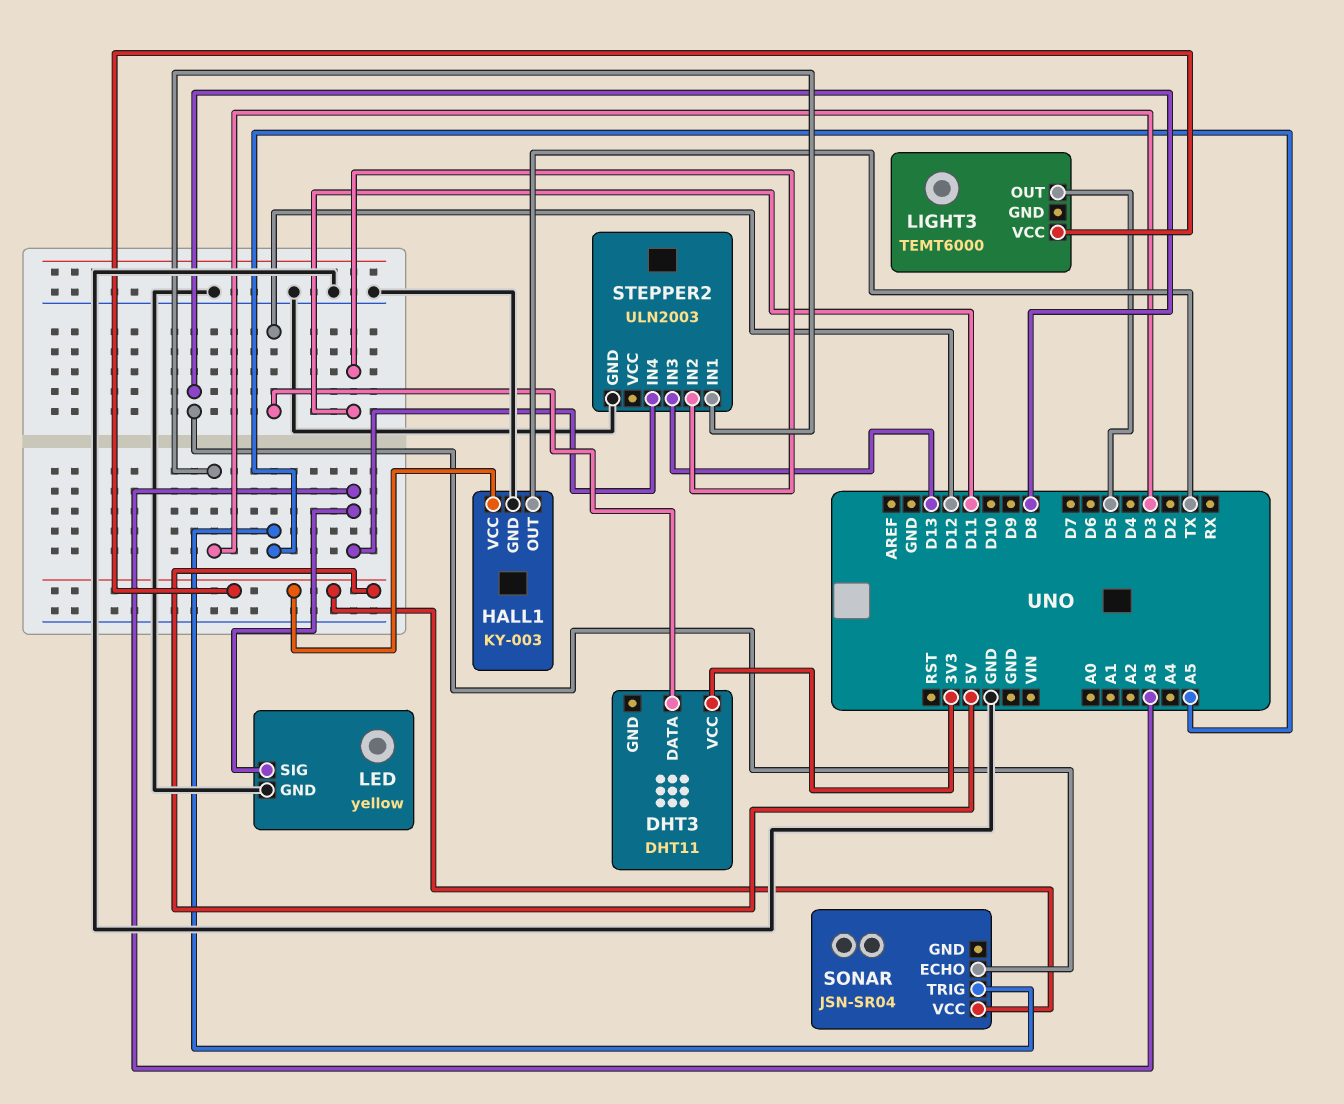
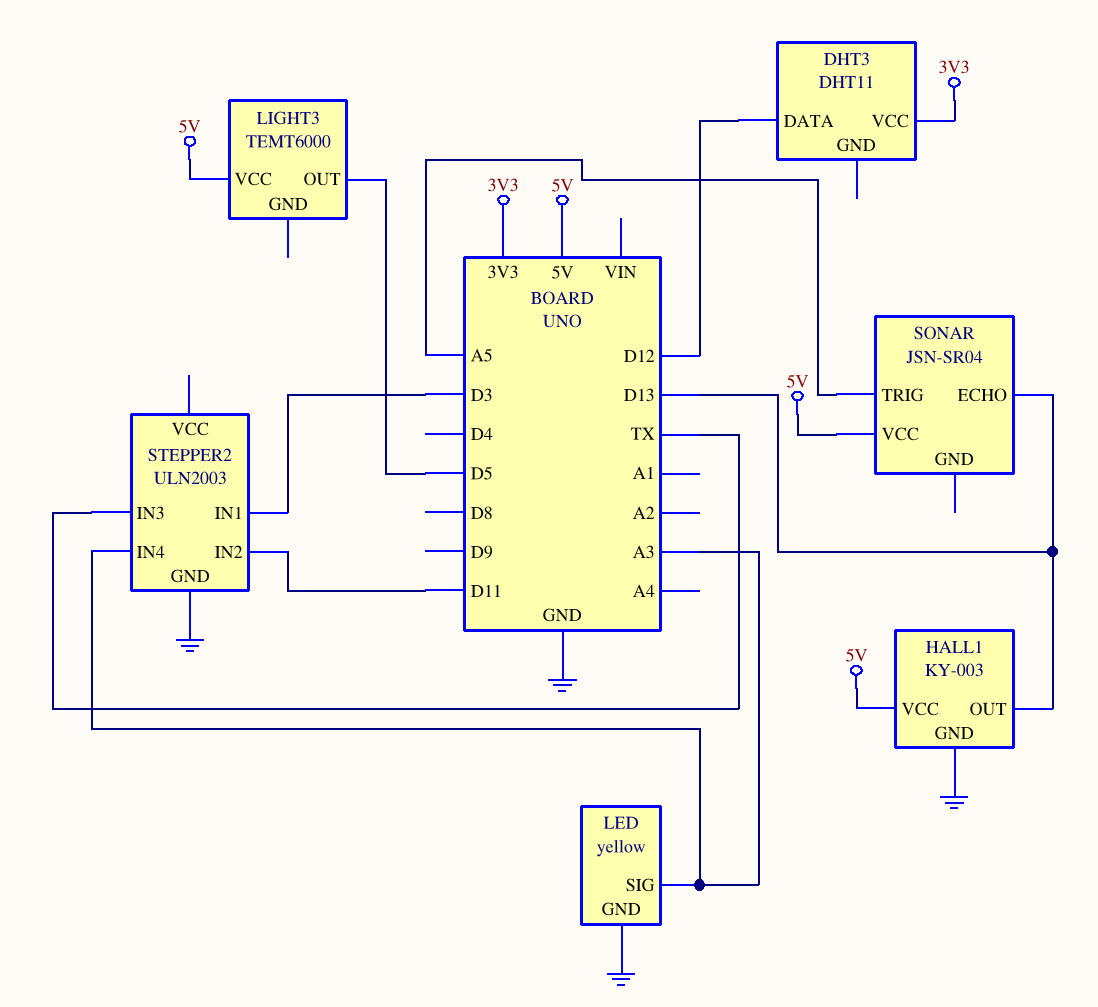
HALL1 pin OUT: TX -> D13
SONAR pin ECHO: D8 -> D13
STEPPER2 pin IN3: D13 -> TX

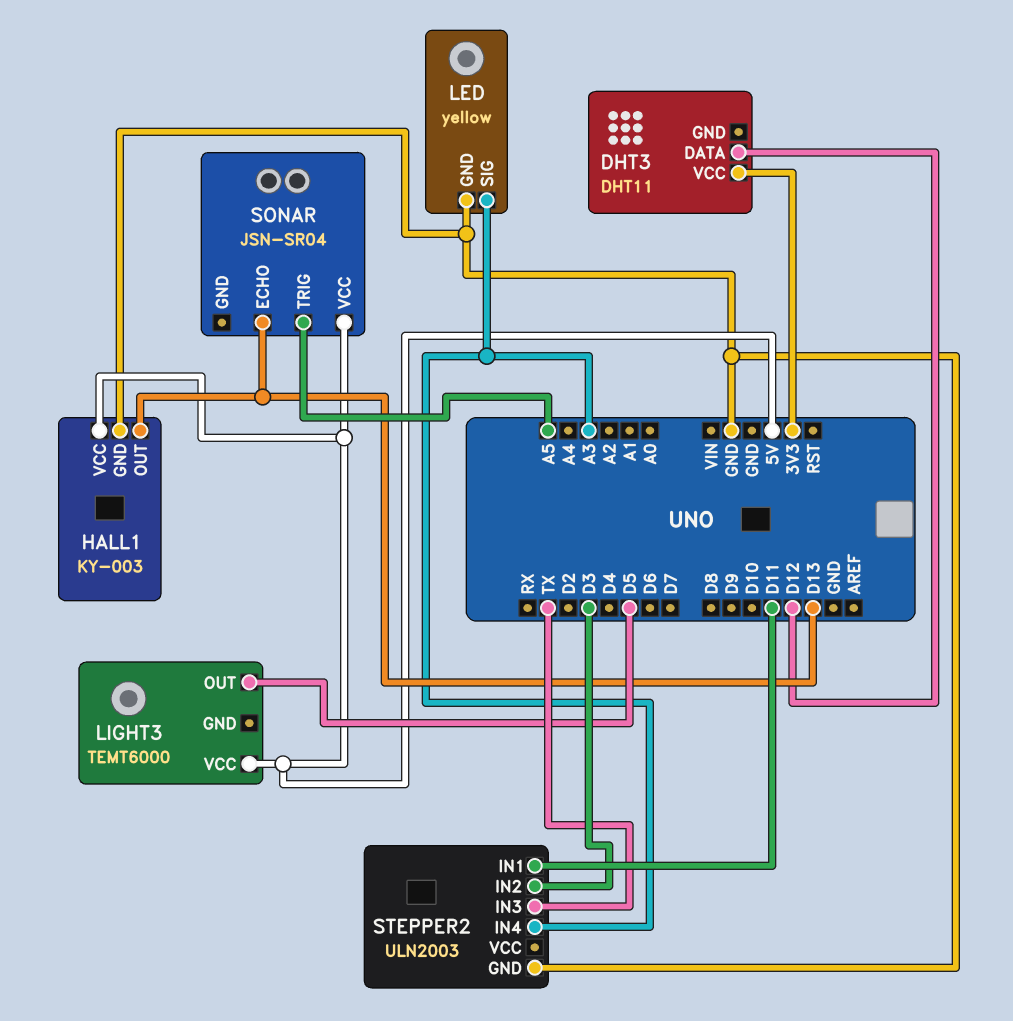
STEPPER2 pin IN1: D3 -> D11
STEPPER2 pin IN2: D11 -> D3

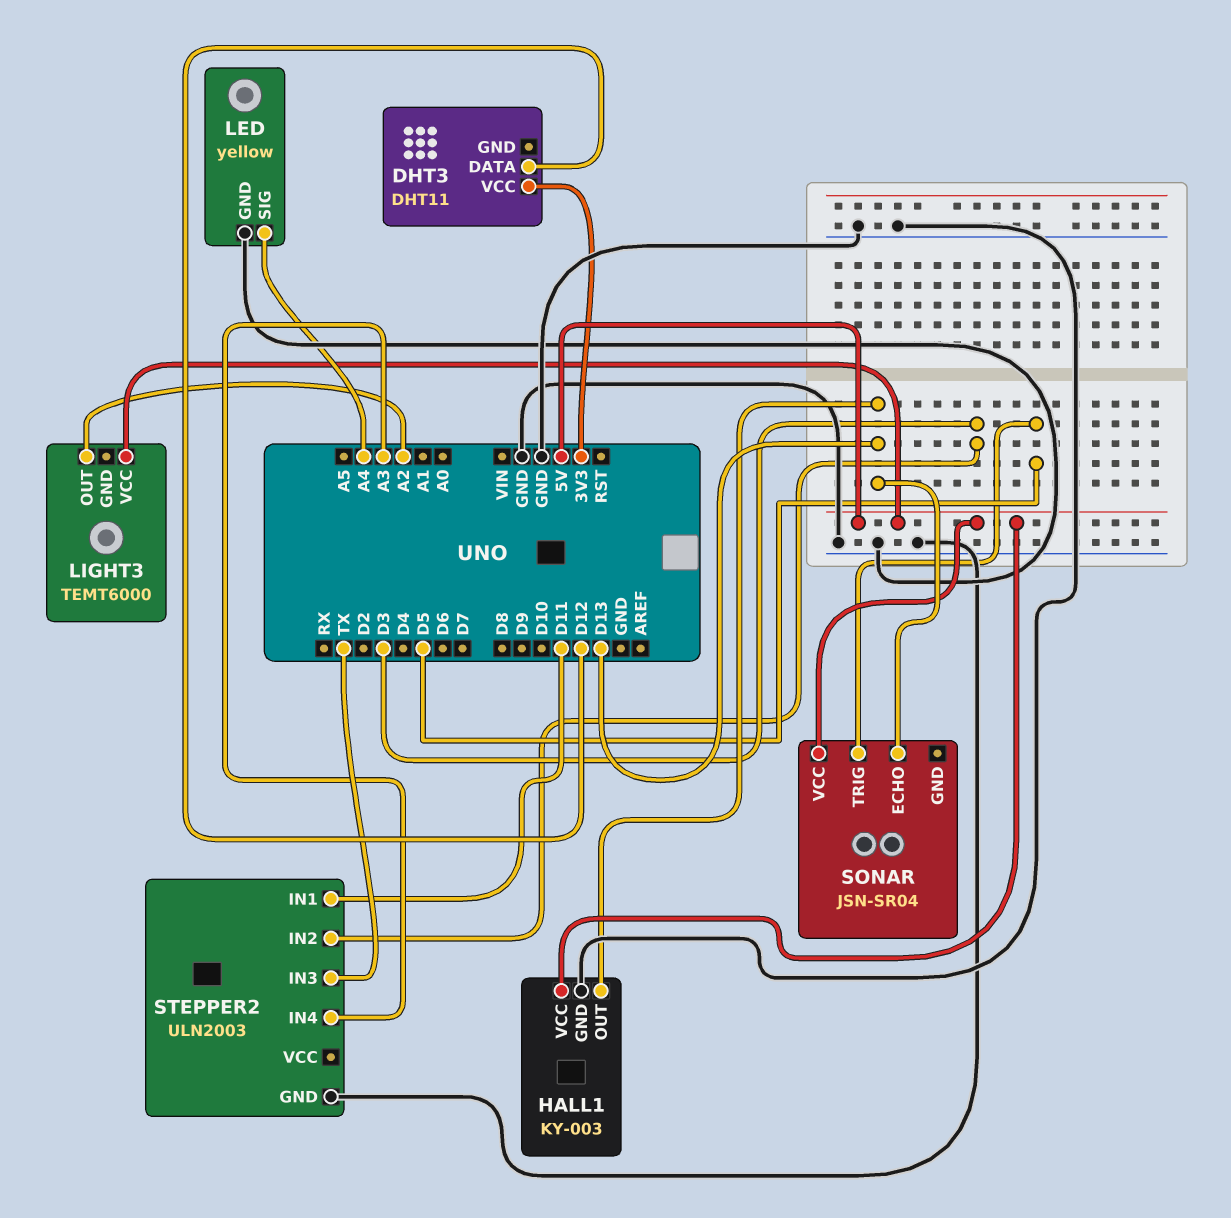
LED pin SIG: A3 -> A4
LIGHT3 pin OUT: D5 -> A2
SONAR pin TRIG: A5 -> D5

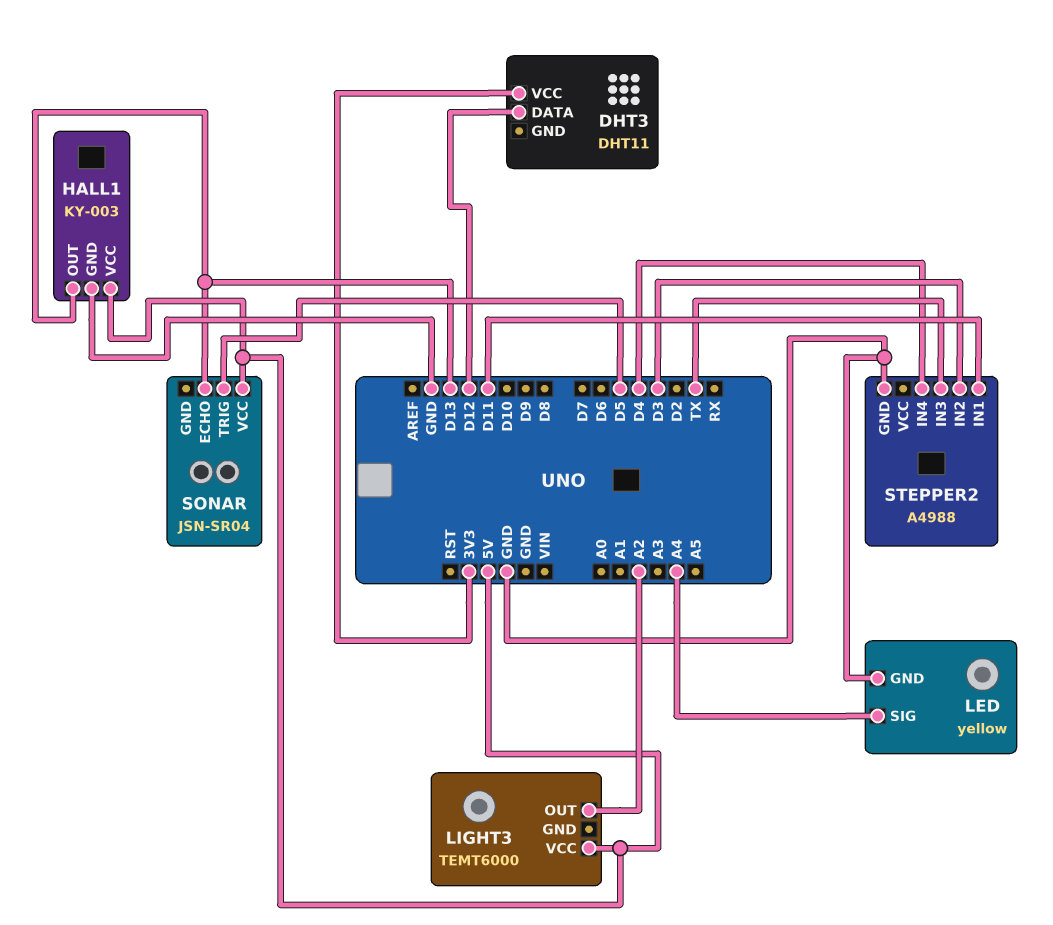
STEPPER2: ULN2003 -> A4988
STEPPER2 pin IN4: A3 -> D4

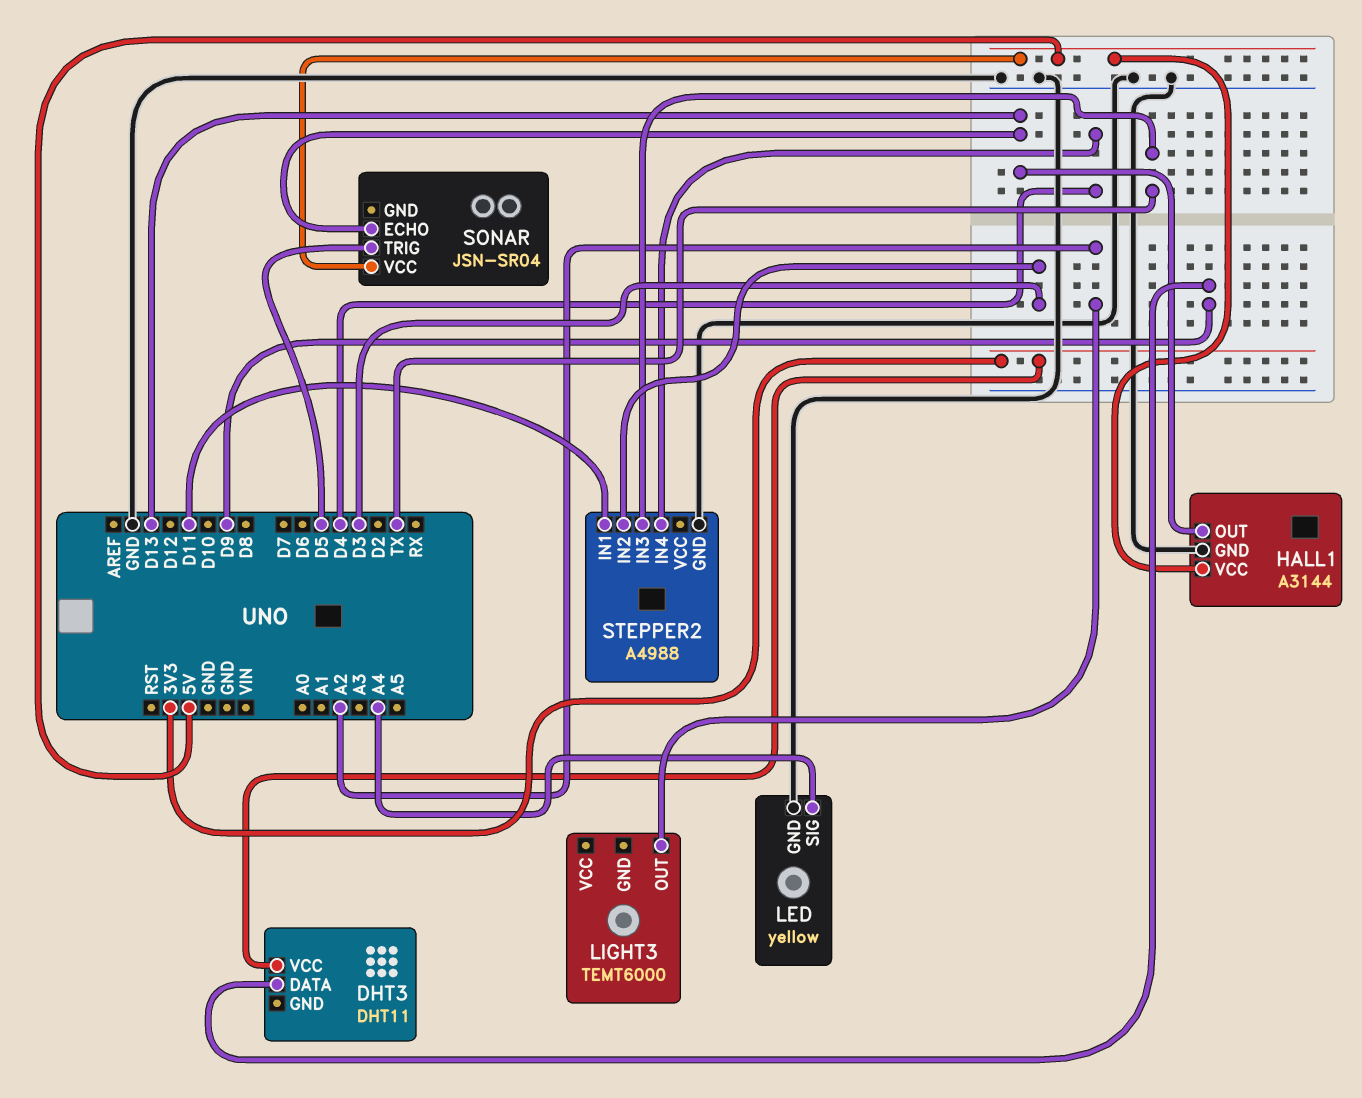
DHT3 pin DATA: D12 -> D9
HALL1: KY-003 -> A3144
LIGHT3 pin VCC: 5V -> none

